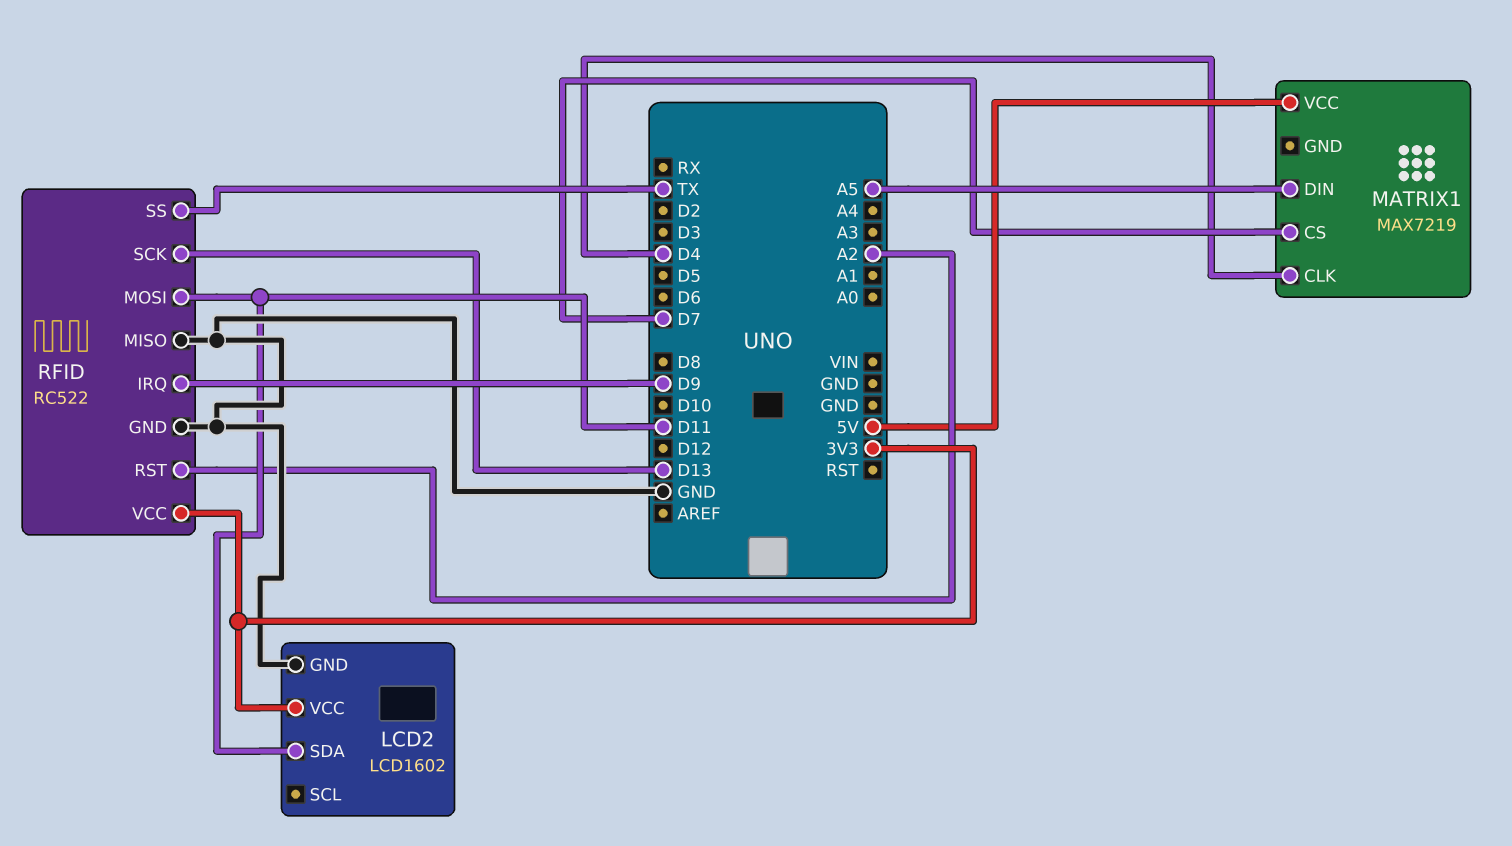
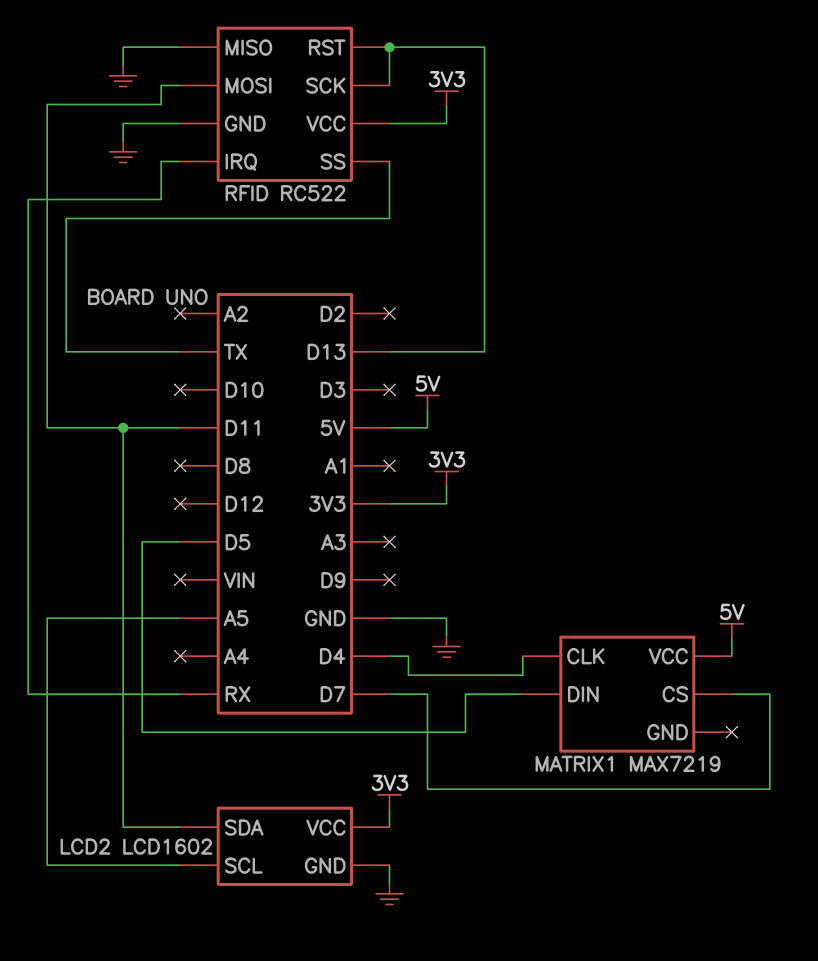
LCD2 pin SCL: none -> A5
MATRIX1 pin DIN: A5 -> D5
RFID pin IRQ: D9 -> RX
RFID pin RST: A2 -> D13

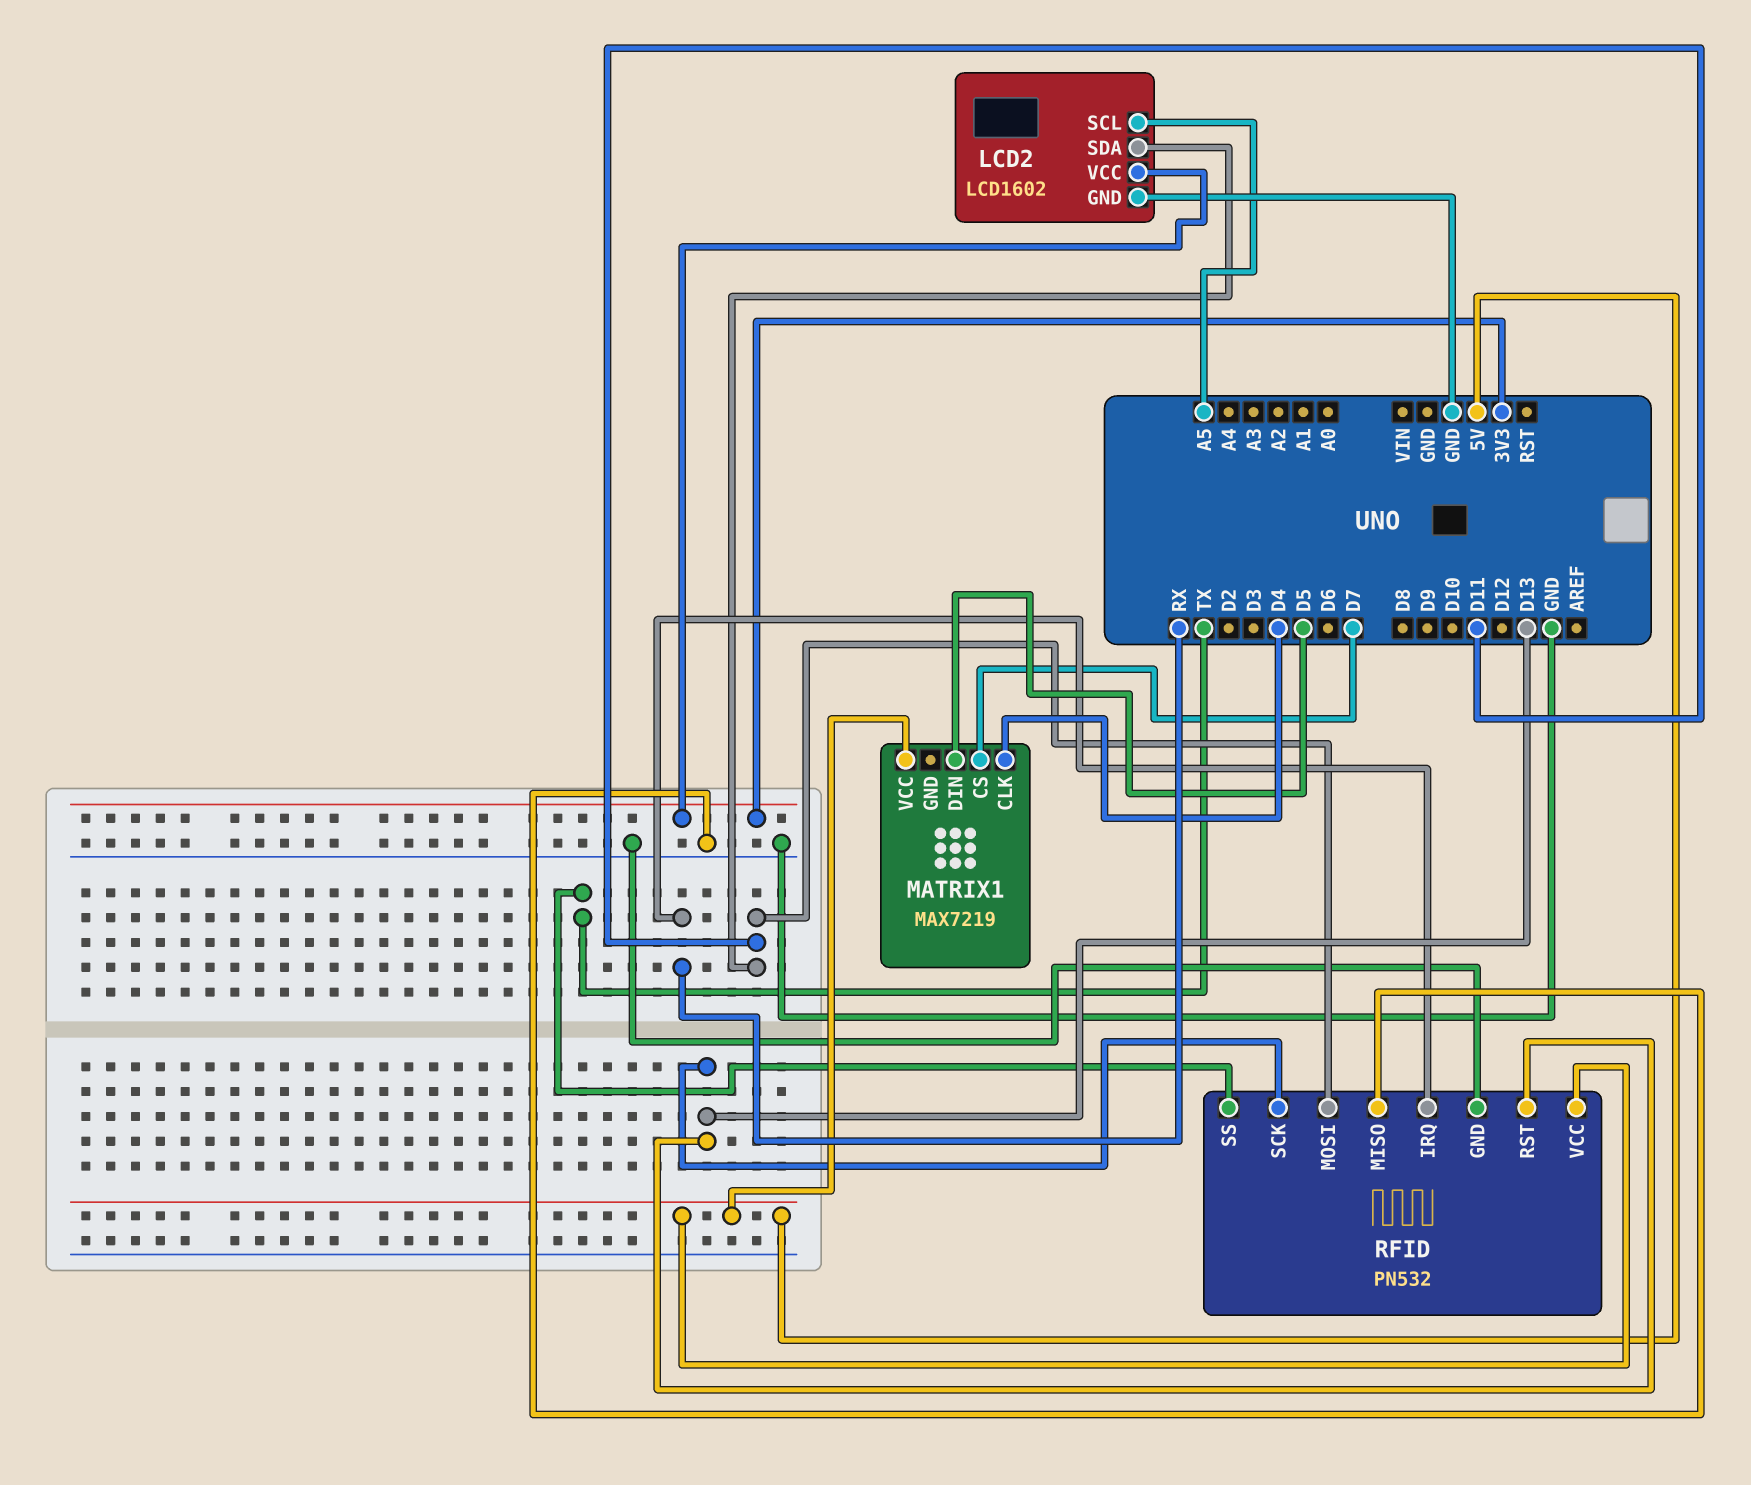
RFID: RC522 -> PN532
RFID pin VCC: 3V3 -> 5V

